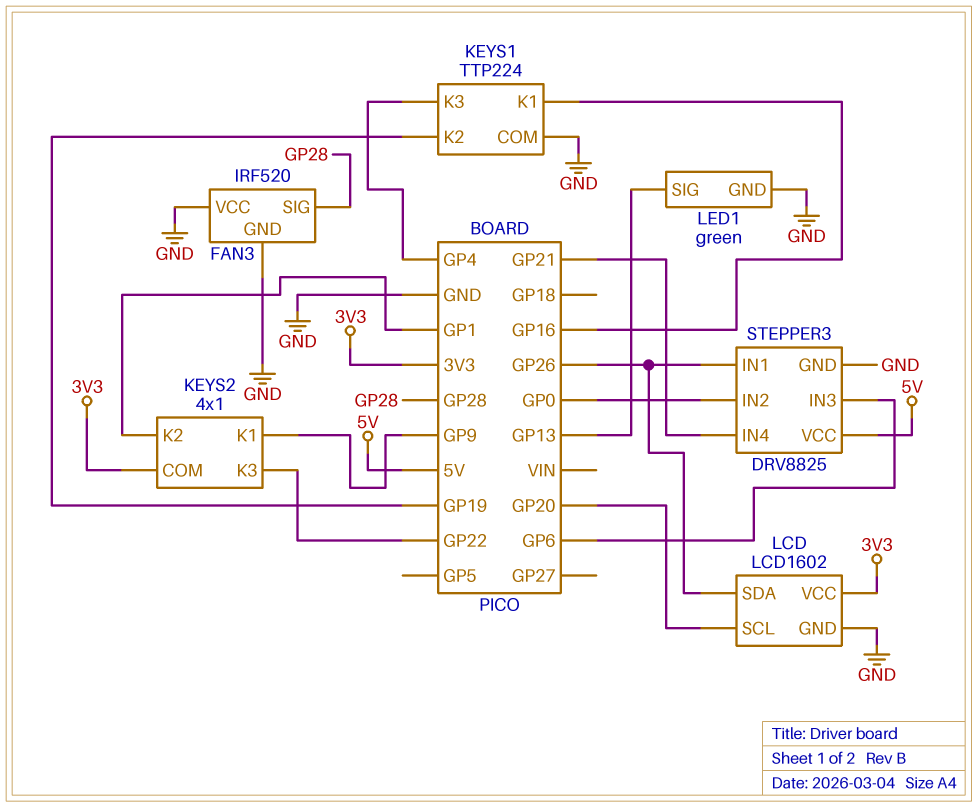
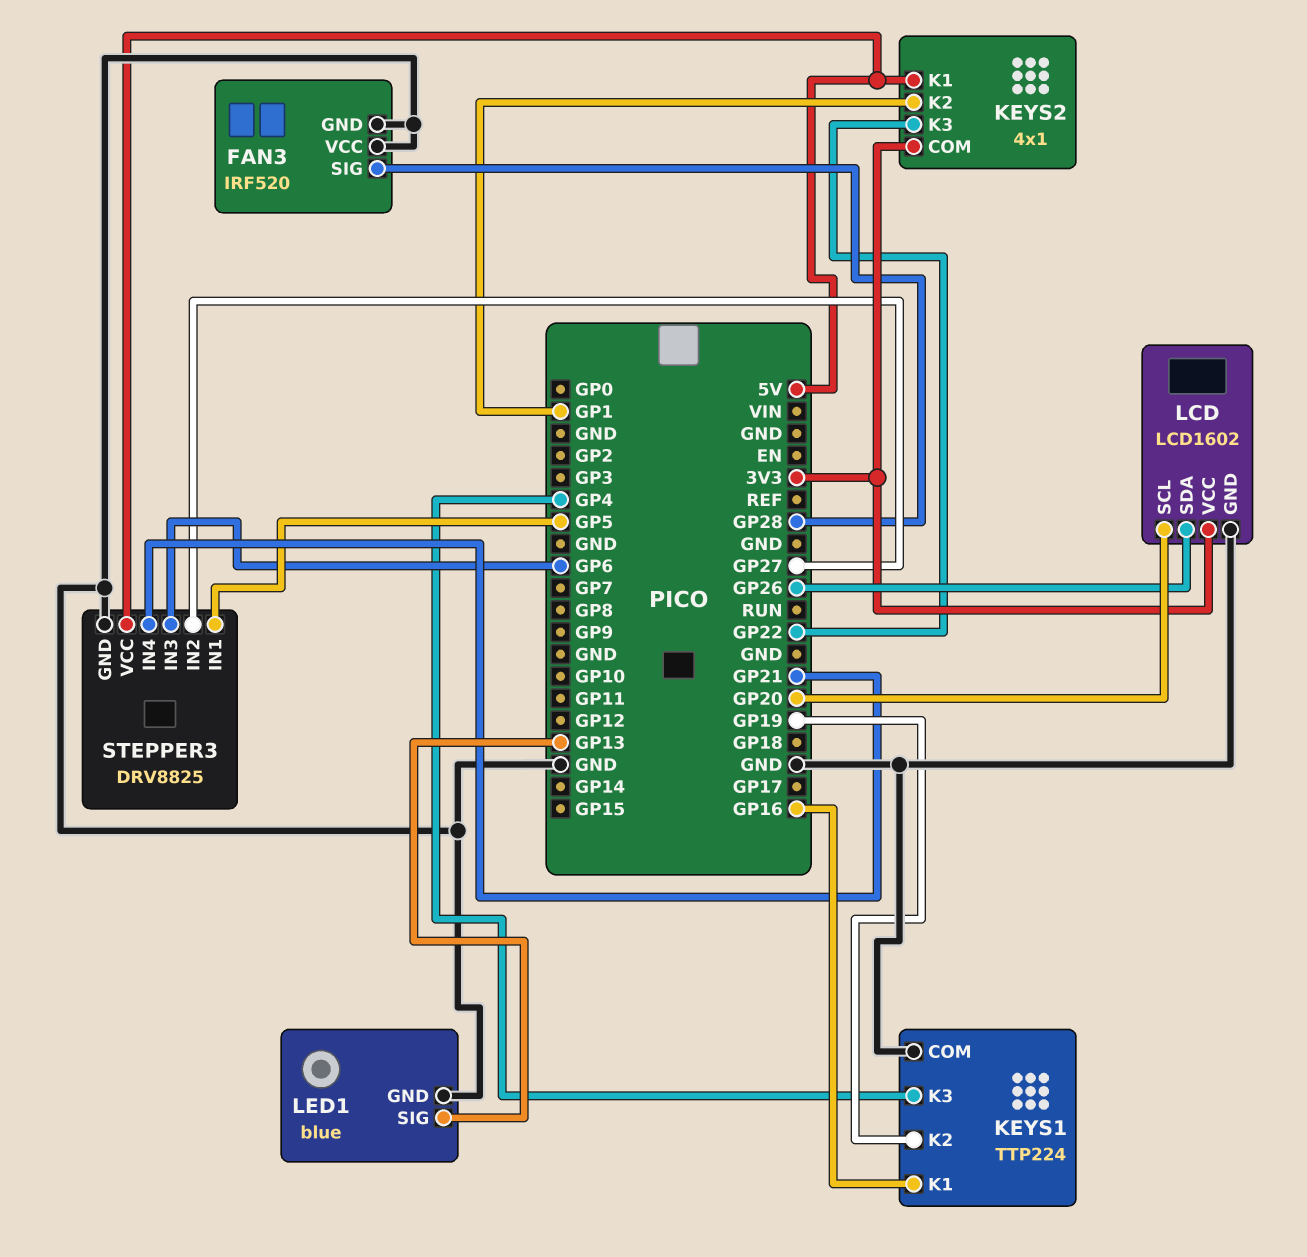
KEYS2 pin K1: GP9 -> 5V
LED1: green -> blue
STEPPER3 pin IN1: GP26 -> GP5
STEPPER3 pin IN2: GP0 -> GP27

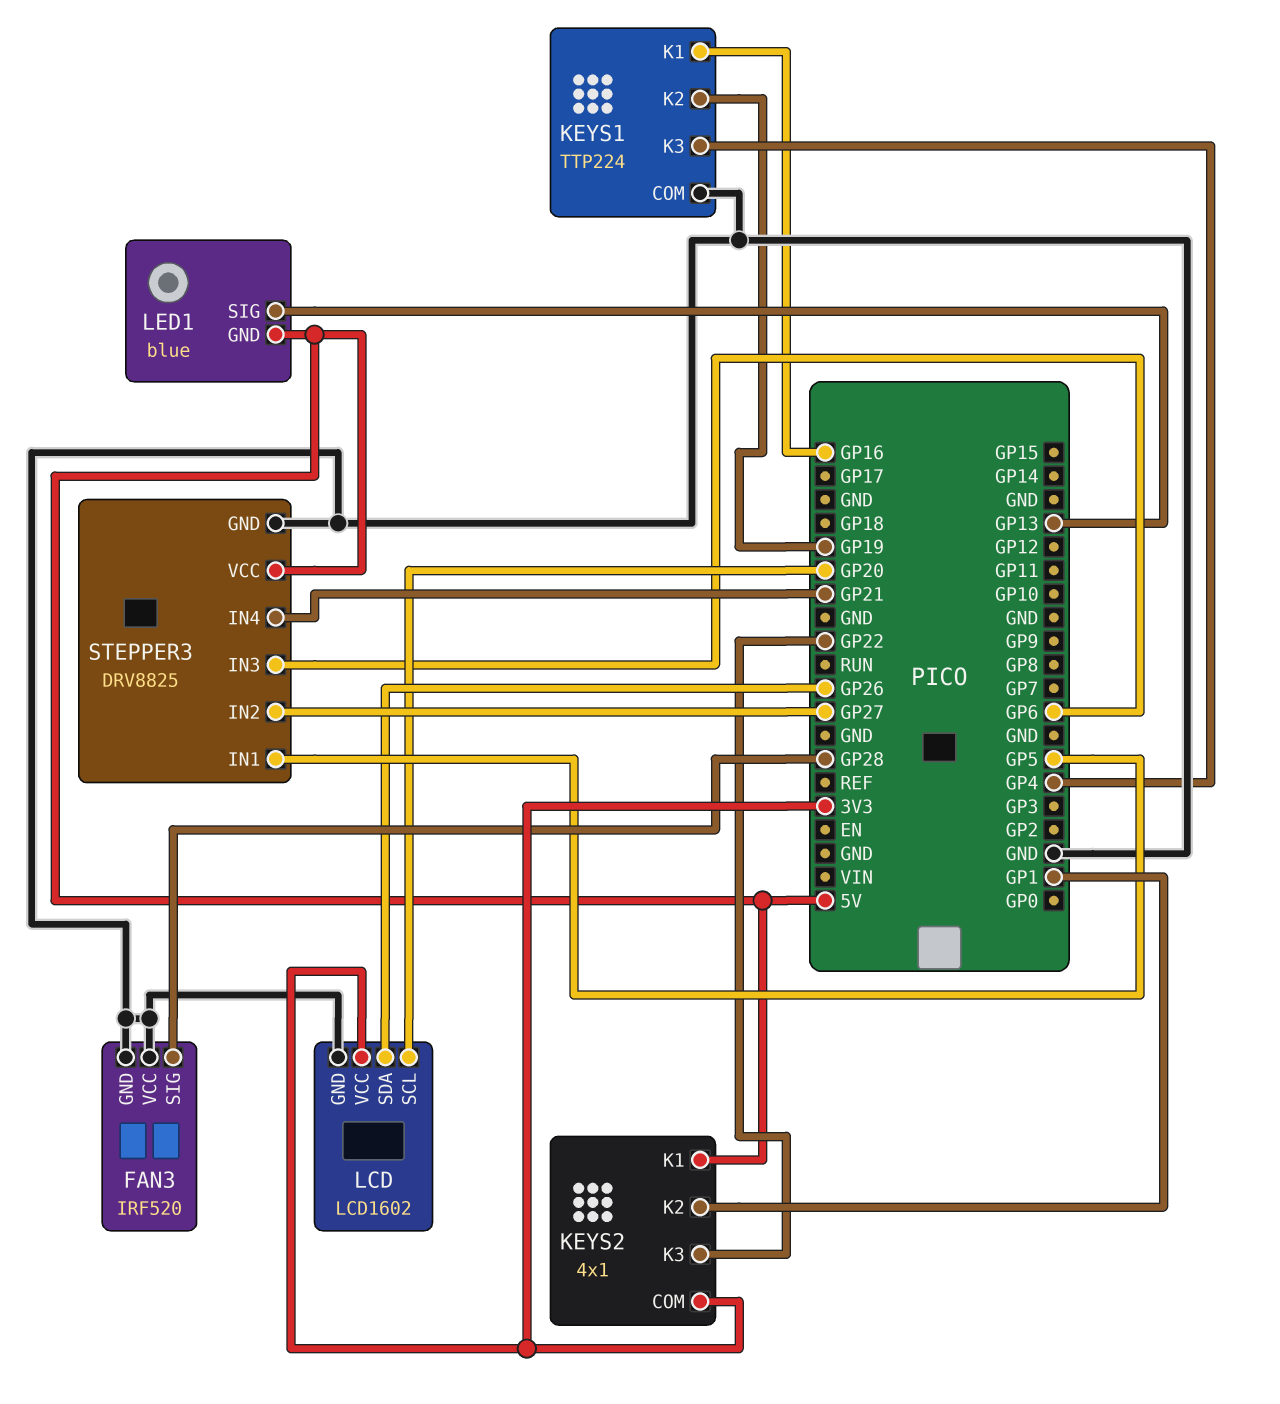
LED1 pin GND: GND -> 5V

